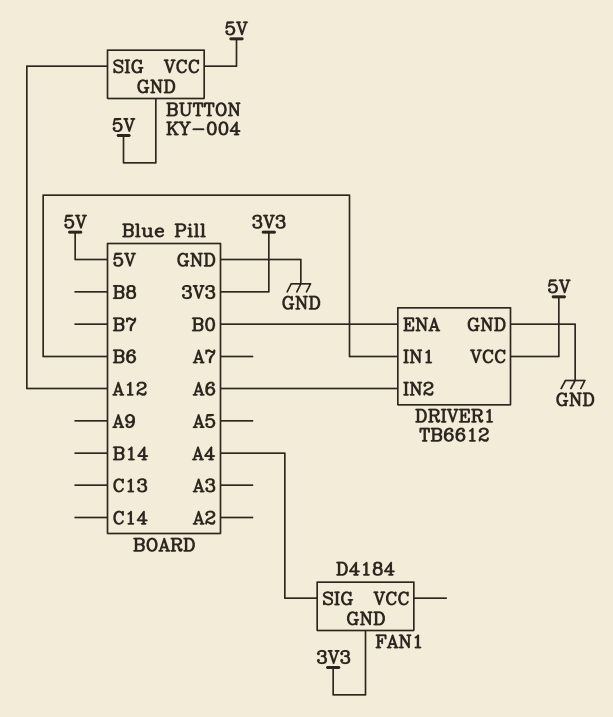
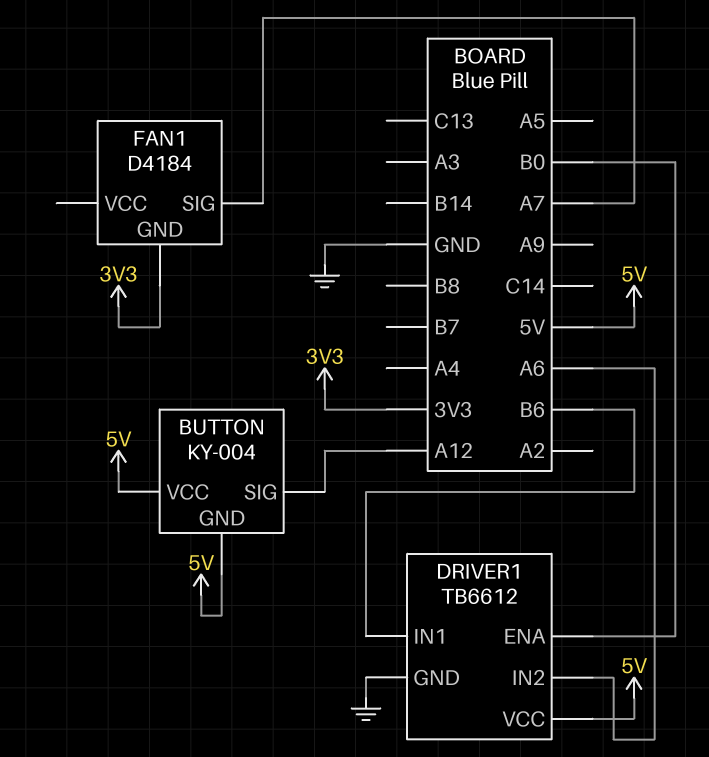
FAN1 pin SIG: A4 -> A7

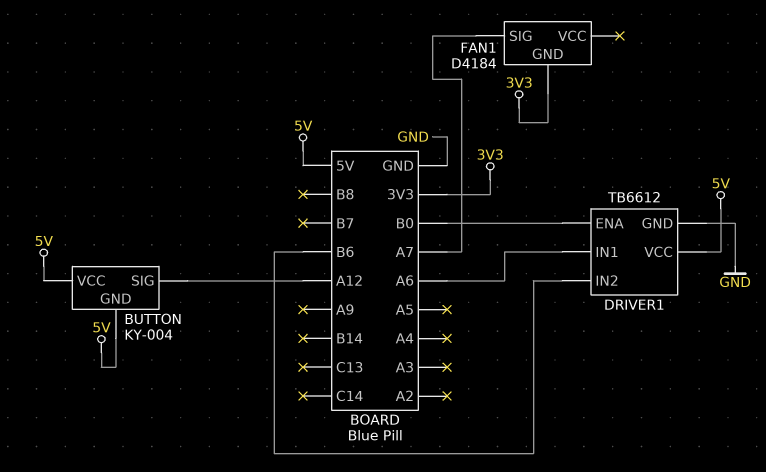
DRIVER1 pin IN1: B6 -> A6
DRIVER1 pin IN2: A6 -> B6

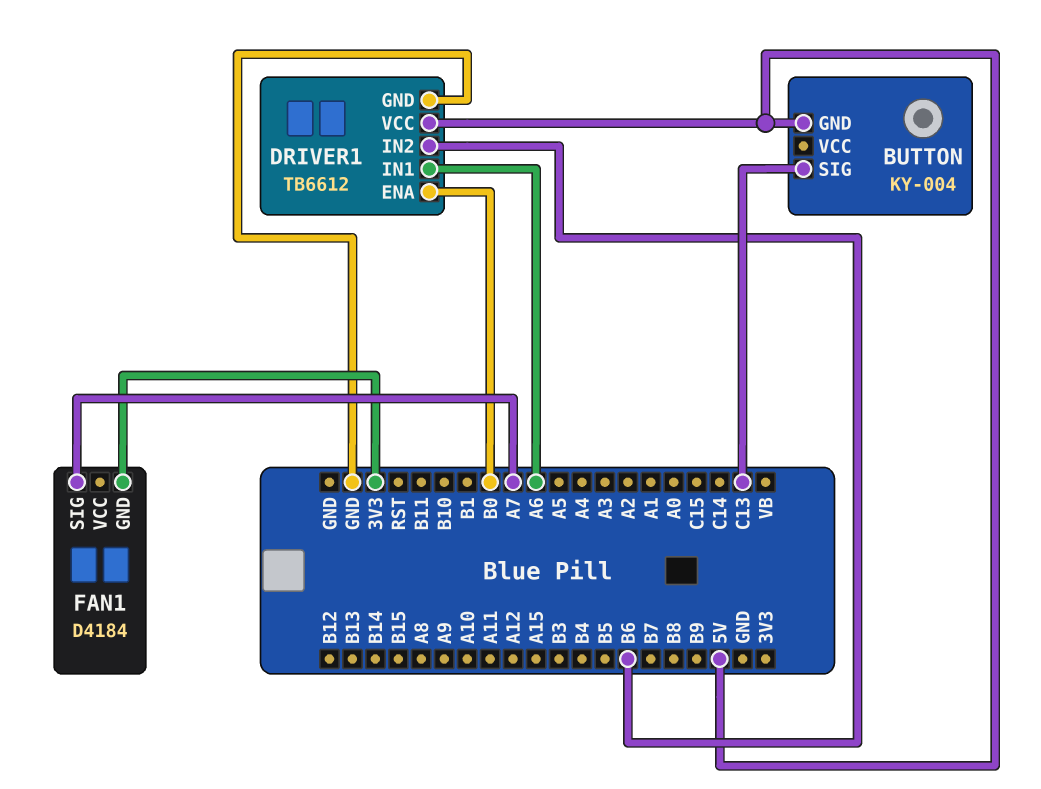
BUTTON pin SIG: A12 -> C13
BUTTON pin VCC: 5V -> none

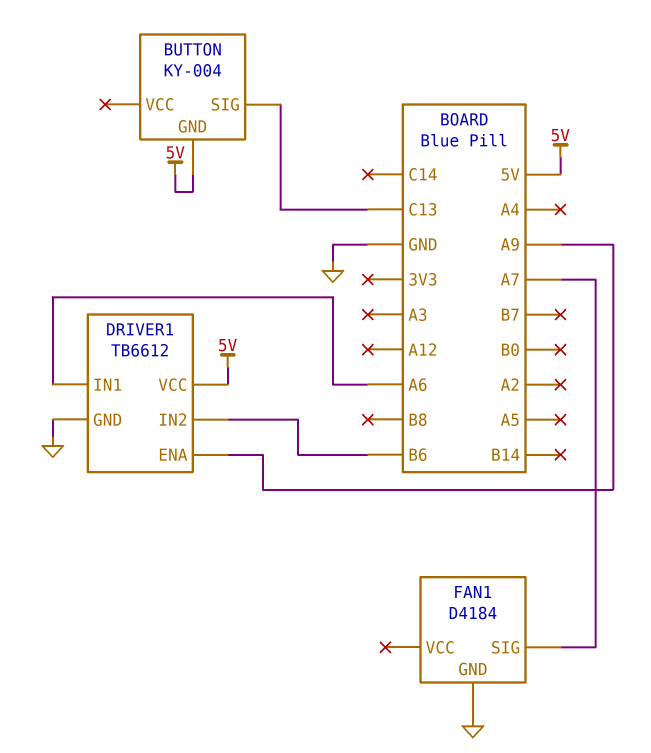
DRIVER1 pin ENA: B0 -> A9
FAN1 pin GND: 3V3 -> GND

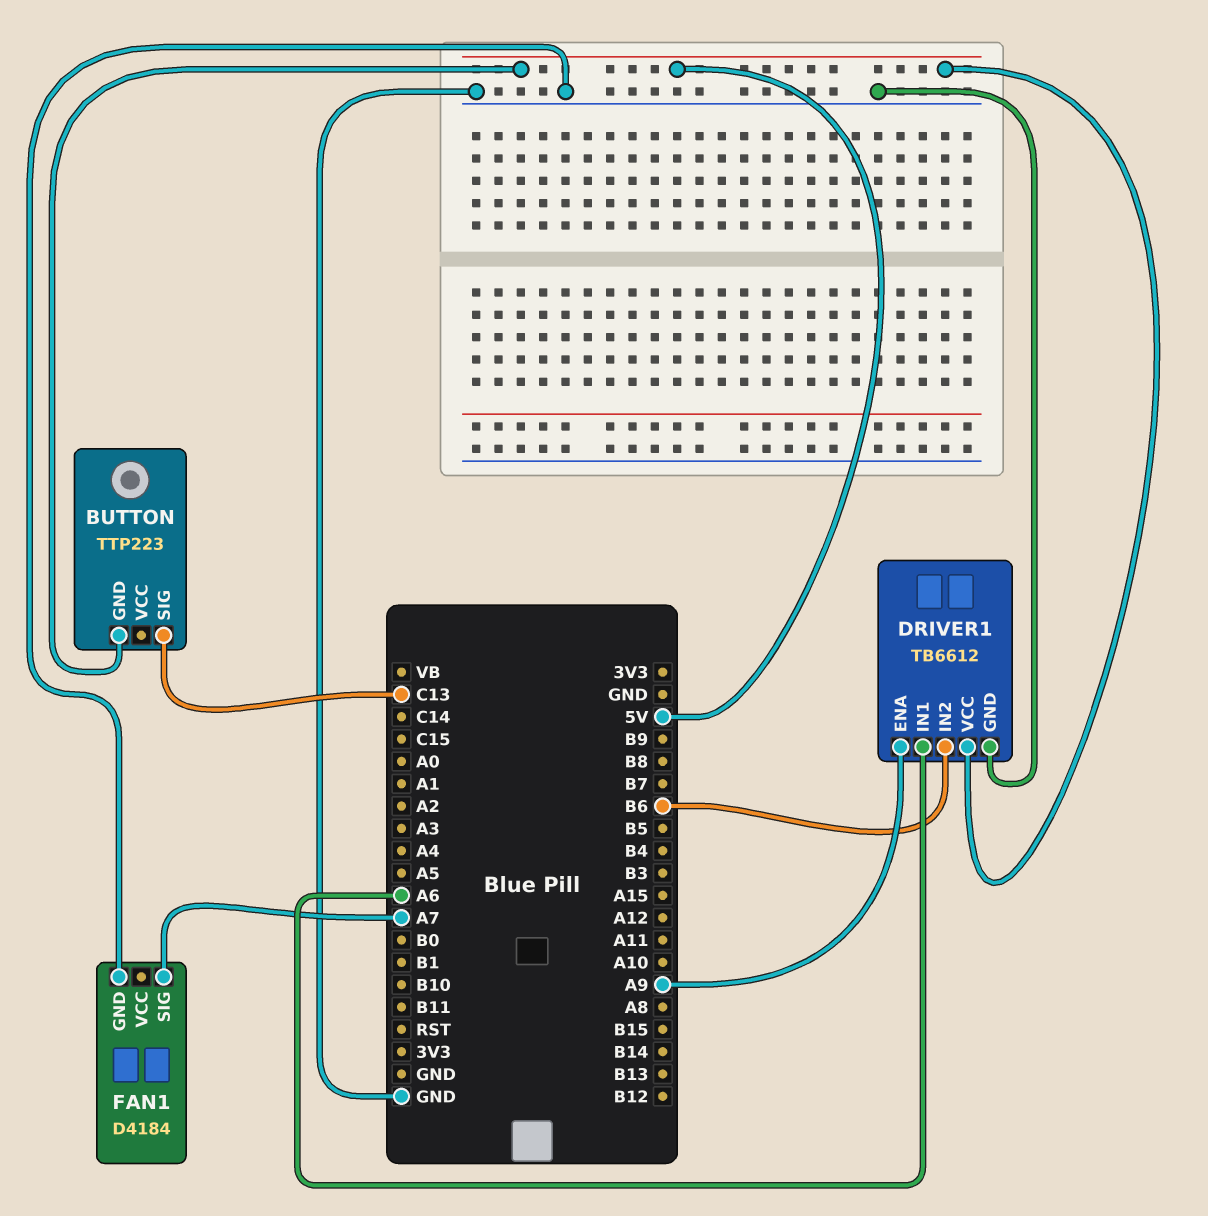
BUTTON: KY-004 -> TTP223

